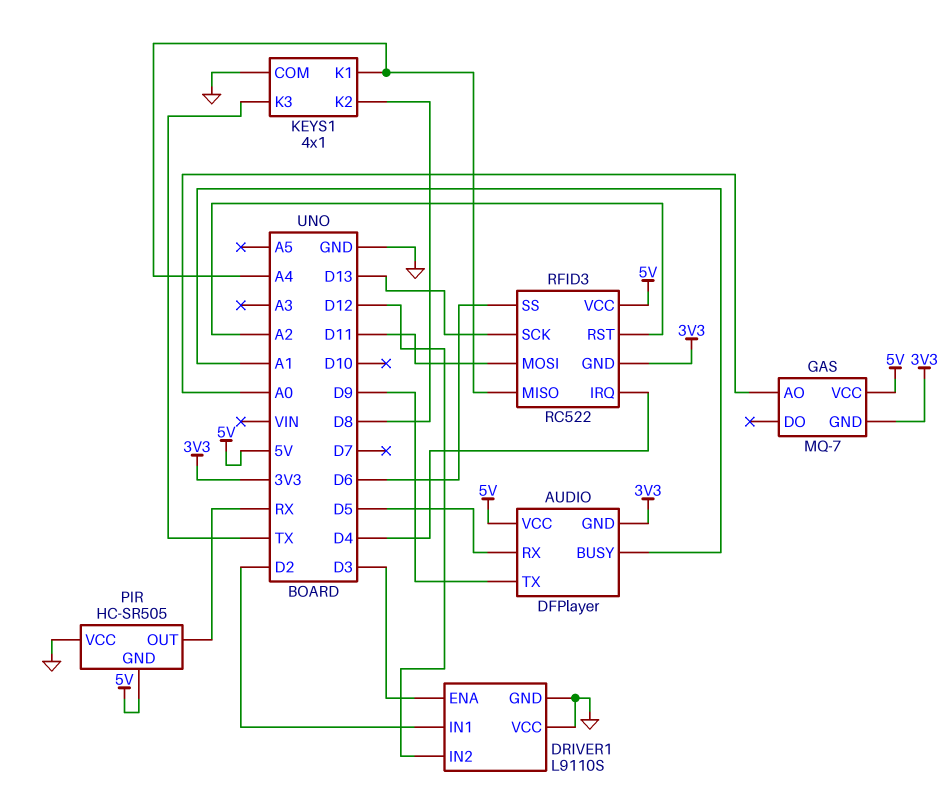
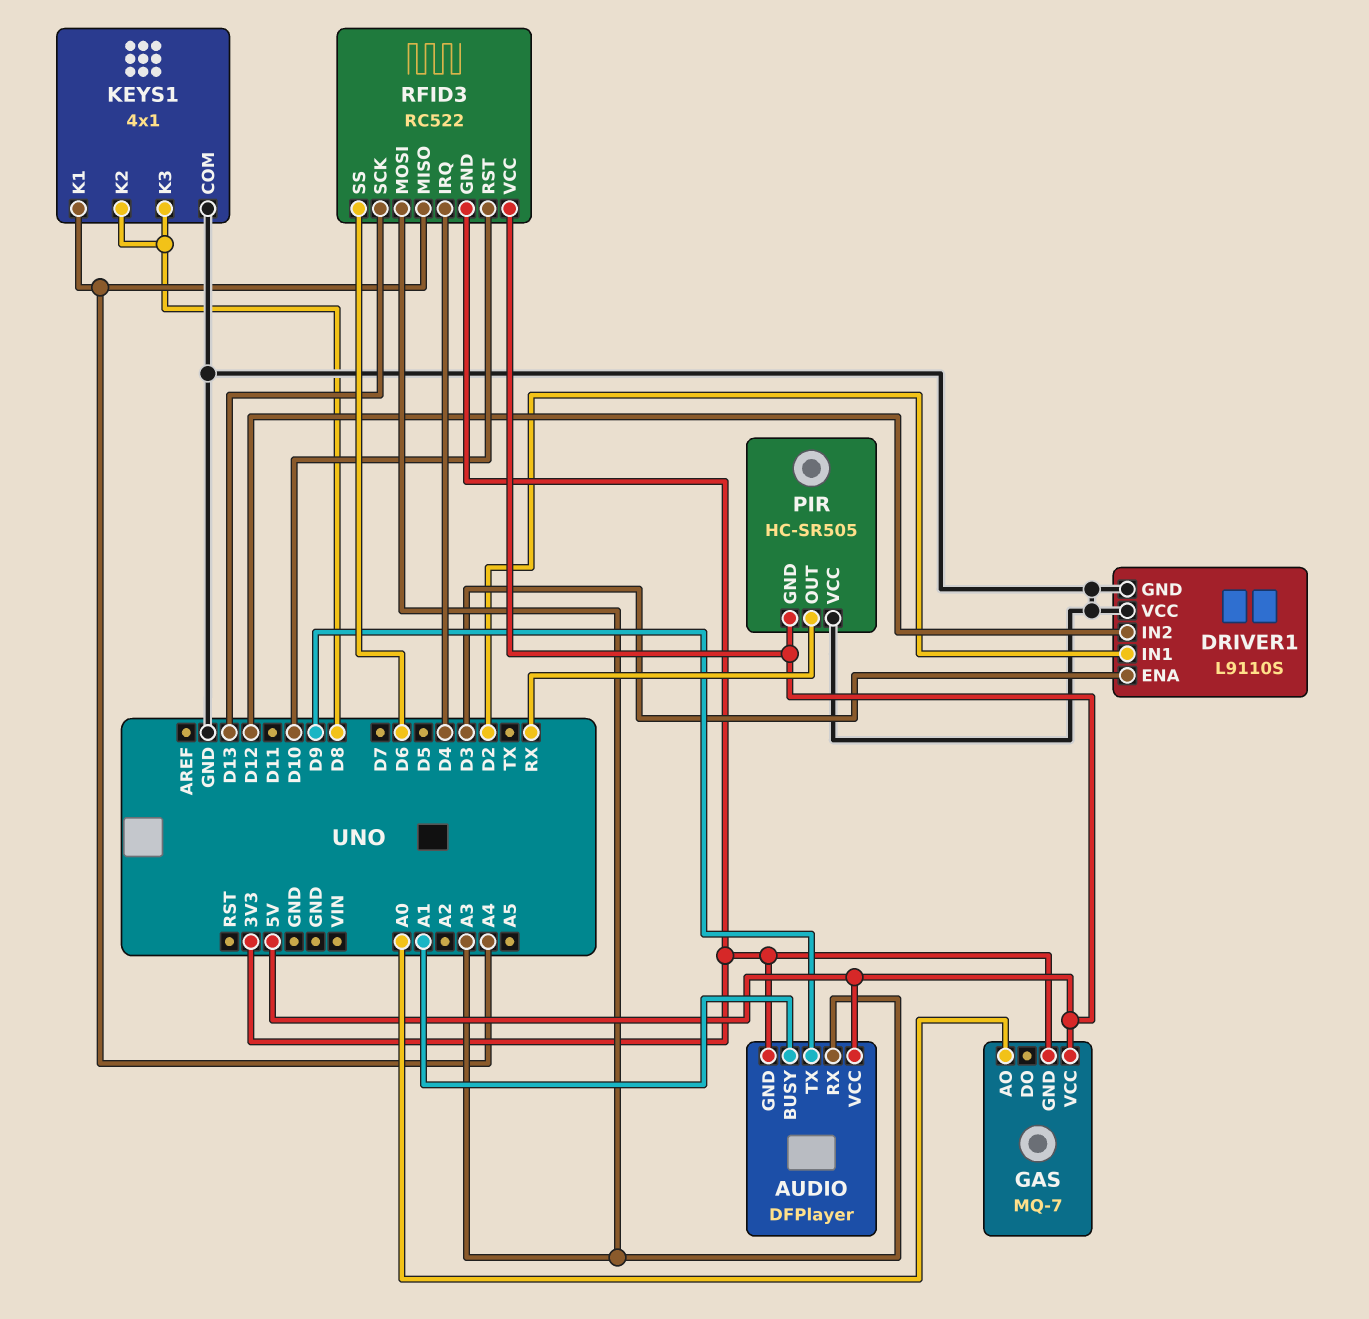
AUDIO pin RX: D5 -> A3
KEYS1 pin K3: TX -> D8
RFID3 pin MOSI: D11 -> A3
RFID3 pin RST: A2 -> D10

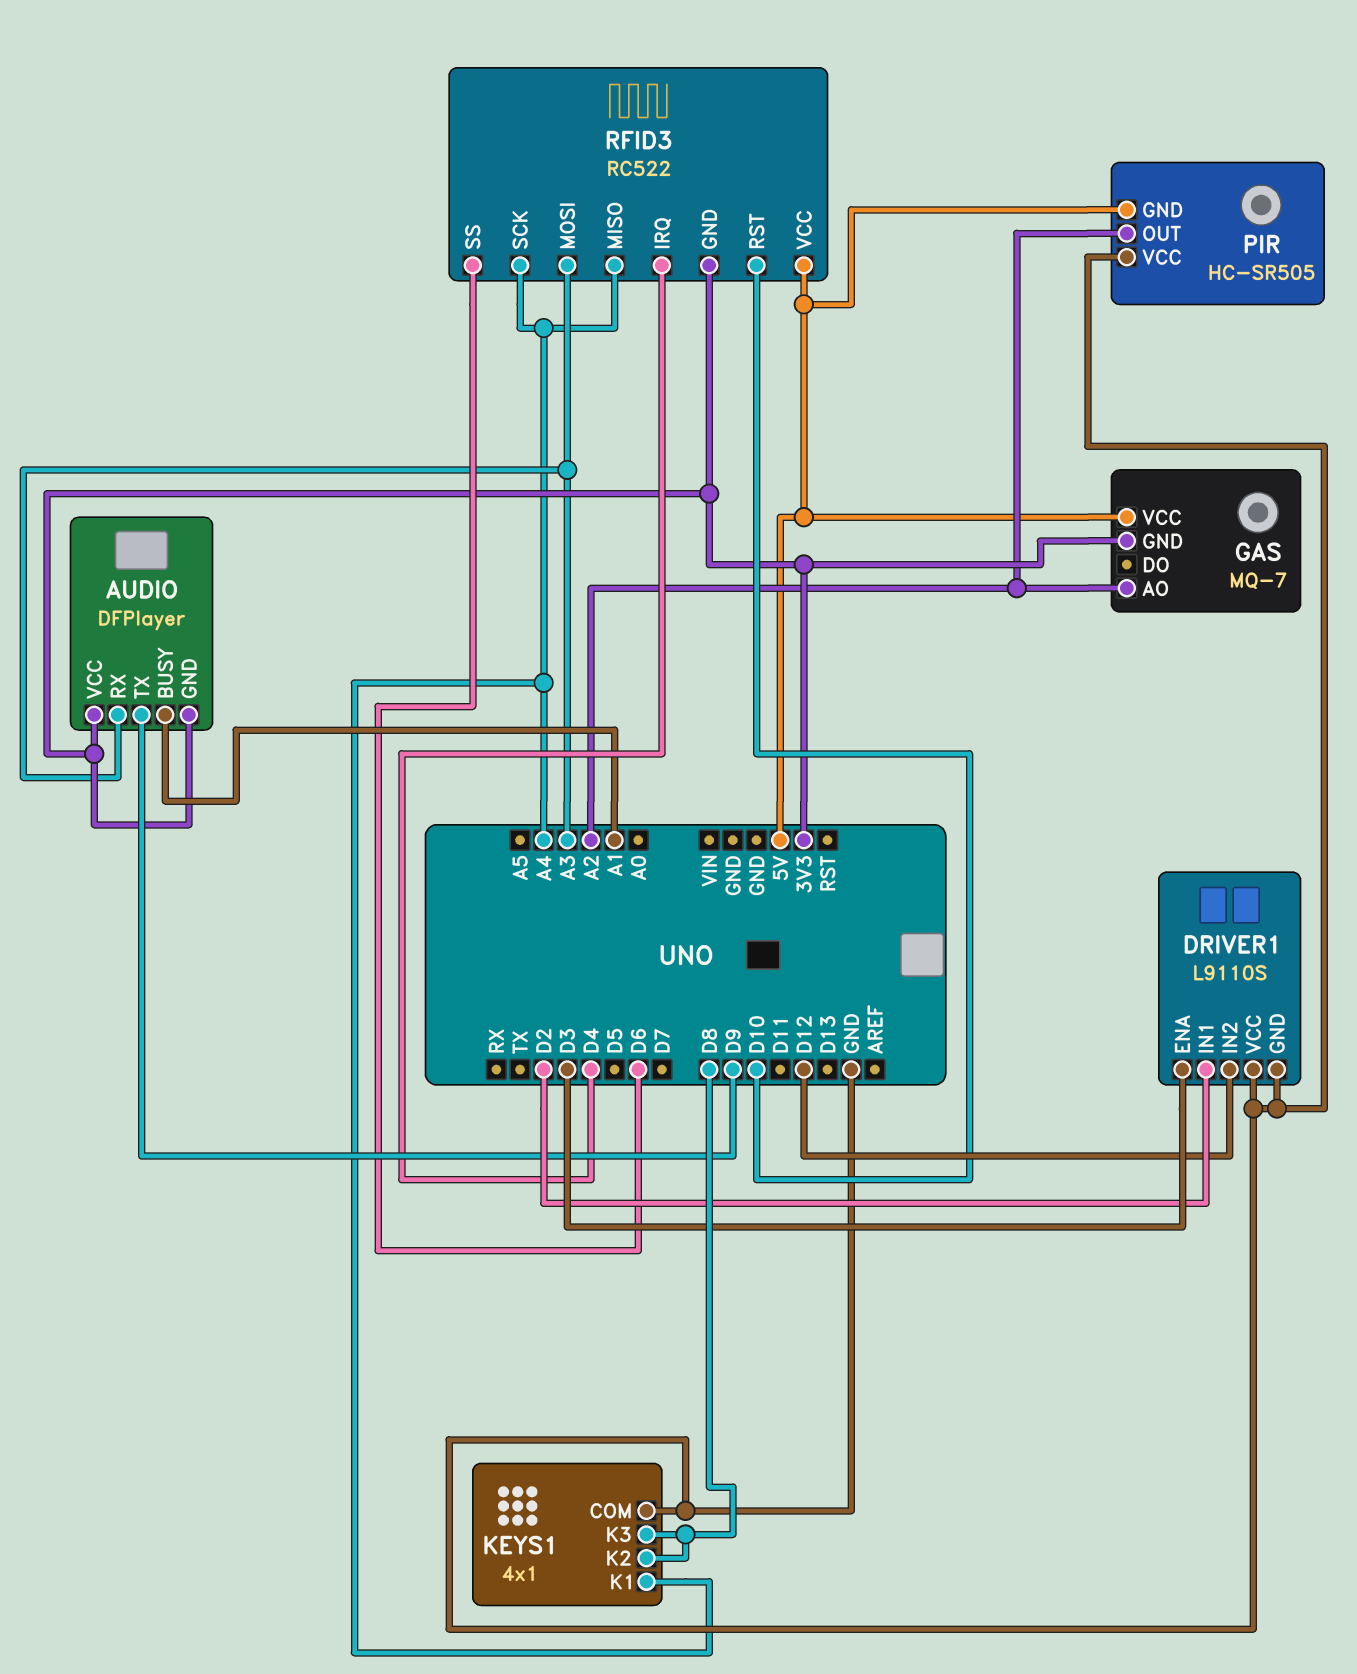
AUDIO pin VCC: 5V -> 3V3
GAS pin AO: A0 -> A2
PIR pin OUT: RX -> A2
RFID3 pin SCK: D13 -> A4

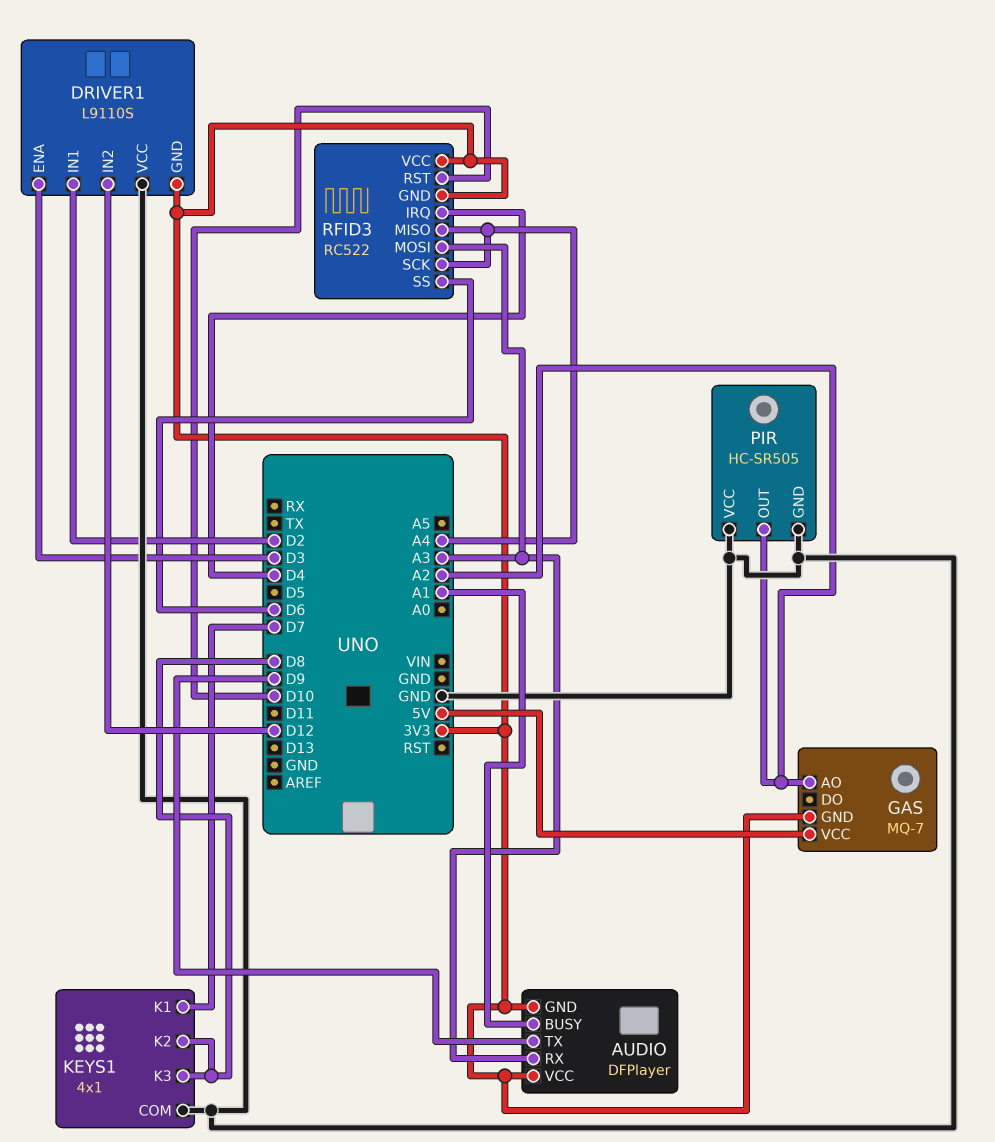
DRIVER1 pin GND: GND -> 3V3
KEYS1 pin K1: A4 -> D7
PIR pin GND: 5V -> GND
RFID3 pin VCC: 5V -> 3V3

